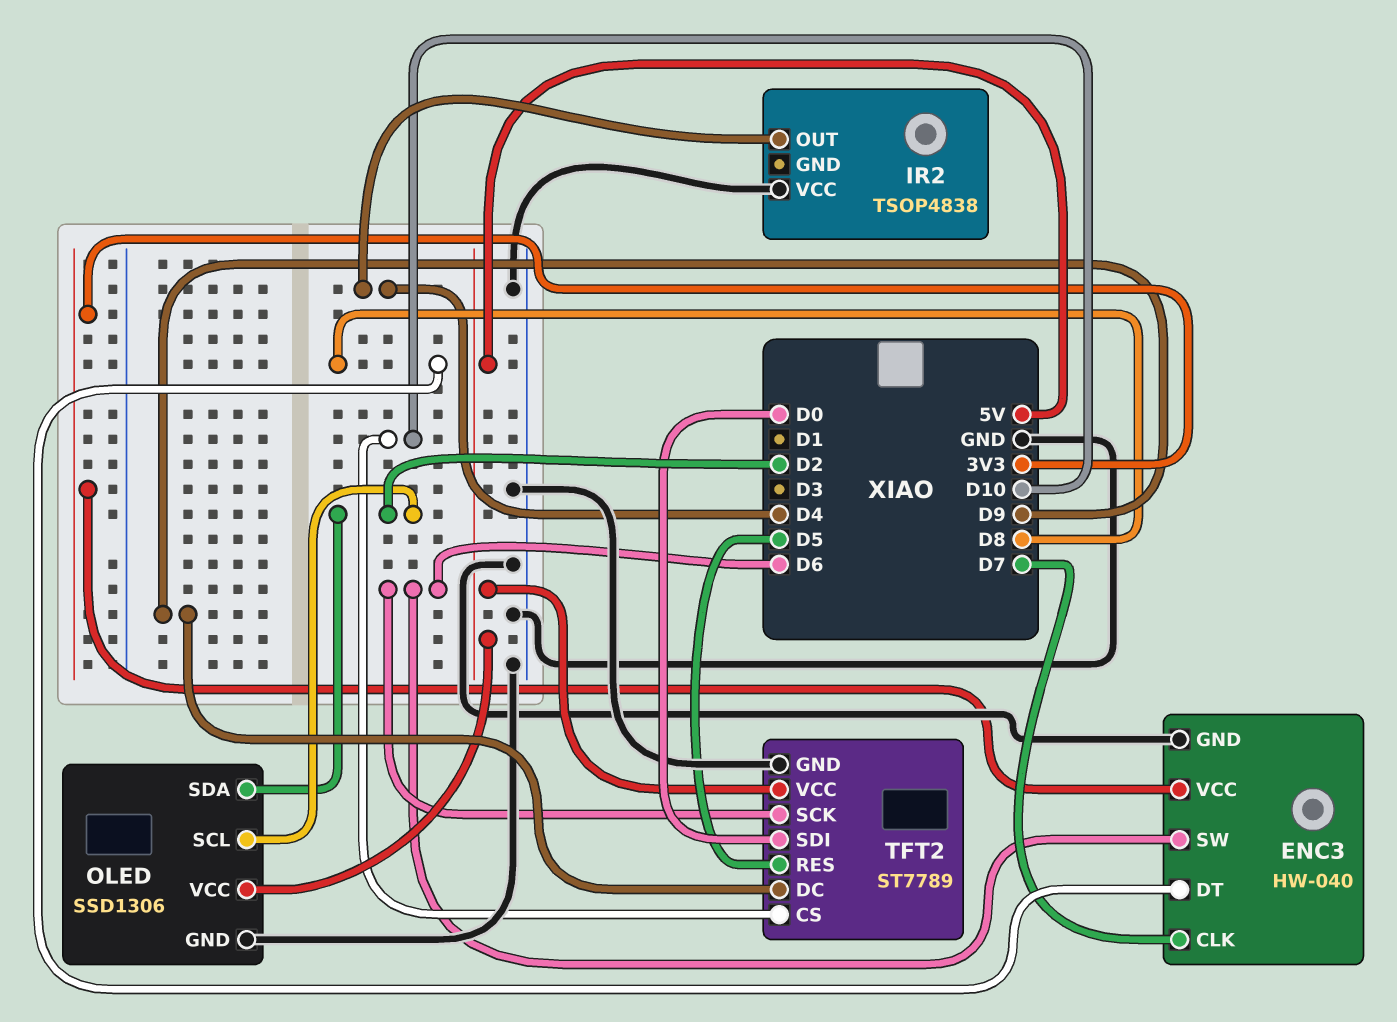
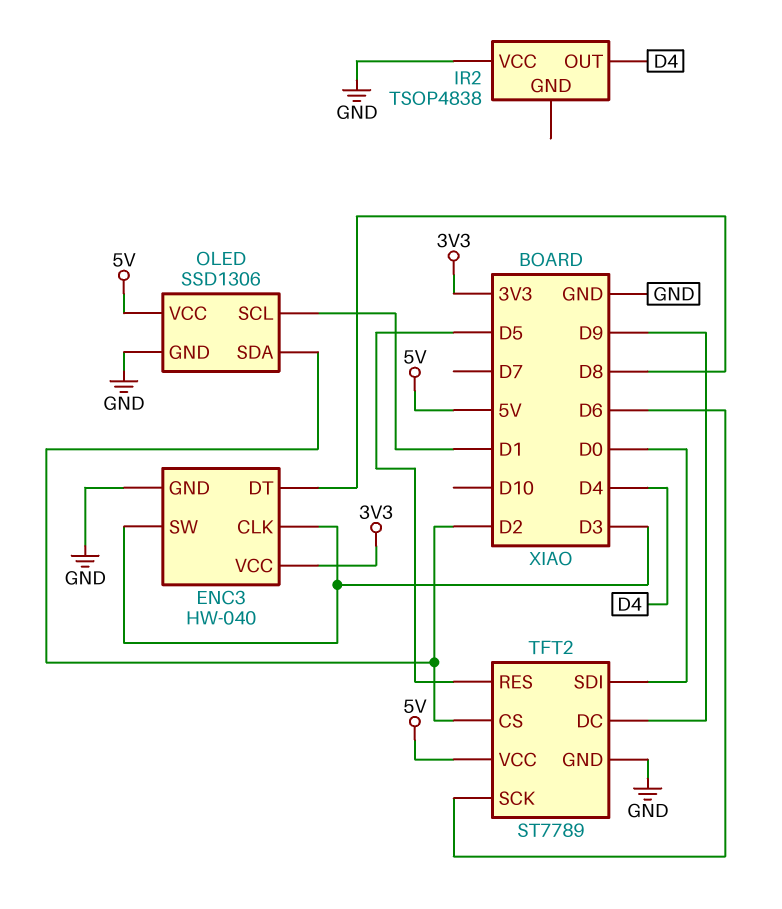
ENC3 pin CLK: D7 -> D3
ENC3 pin SW: D6 -> D3
OLED pin SCL: D2 -> D1
TFT2 pin CS: D10 -> D2

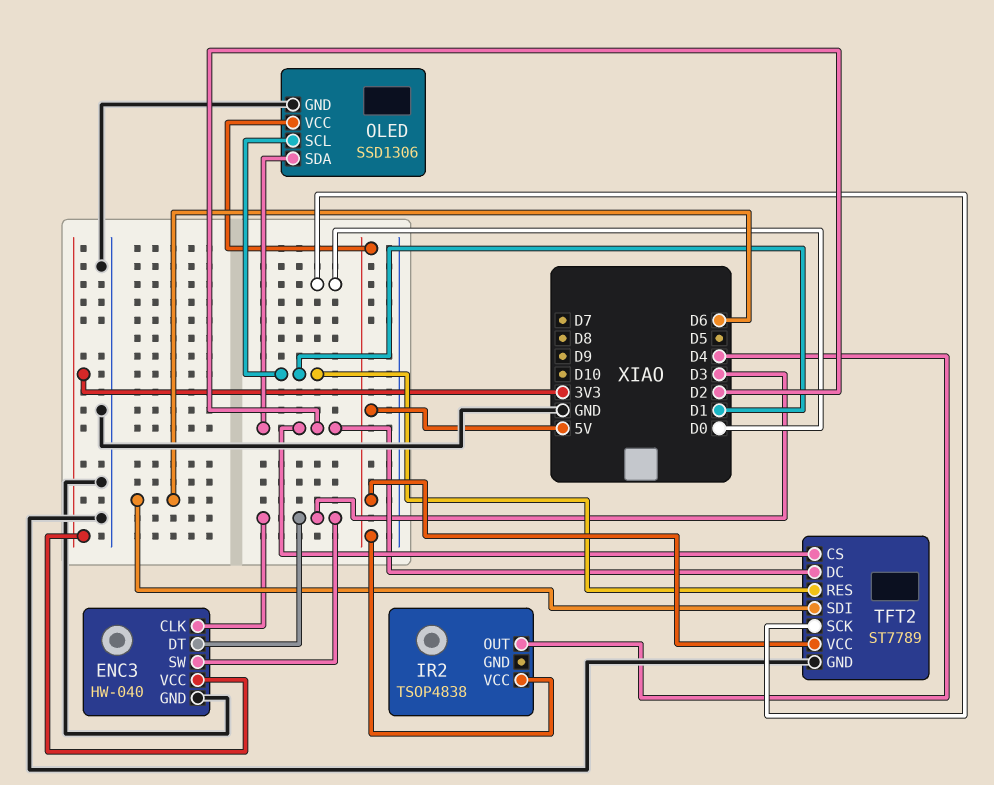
ENC3 pin DT: D8 -> D3
IR2 pin VCC: GND -> 5V
TFT2 pin DC: D9 -> D2
TFT2 pin RES: D5 -> D1
TFT2 pin SCK: D6 -> D0
TFT2 pin SDI: D0 -> D6

